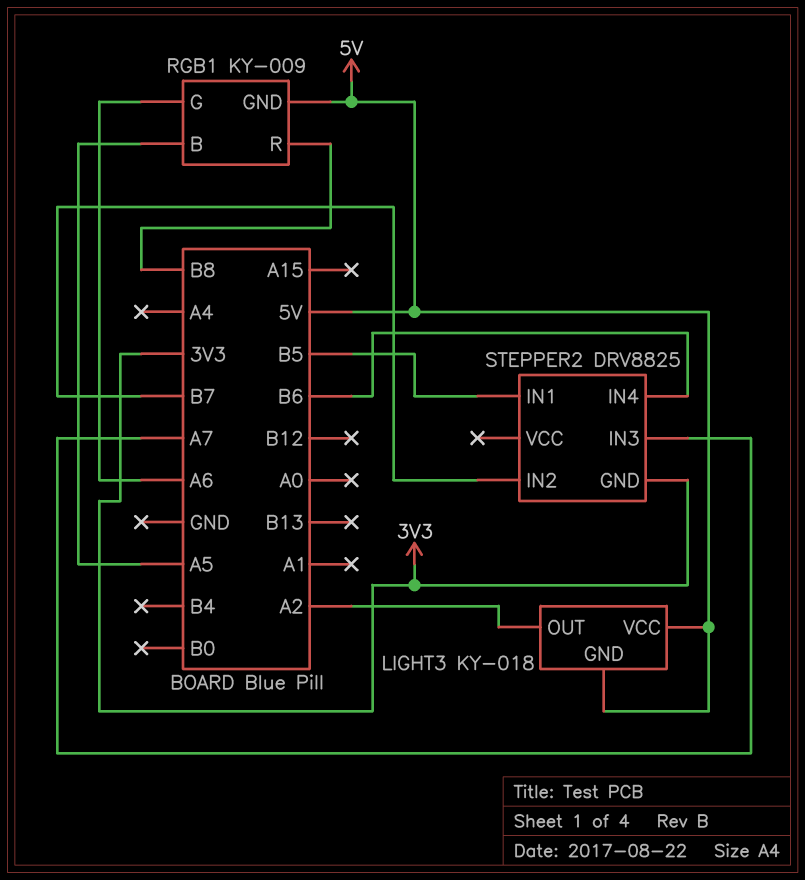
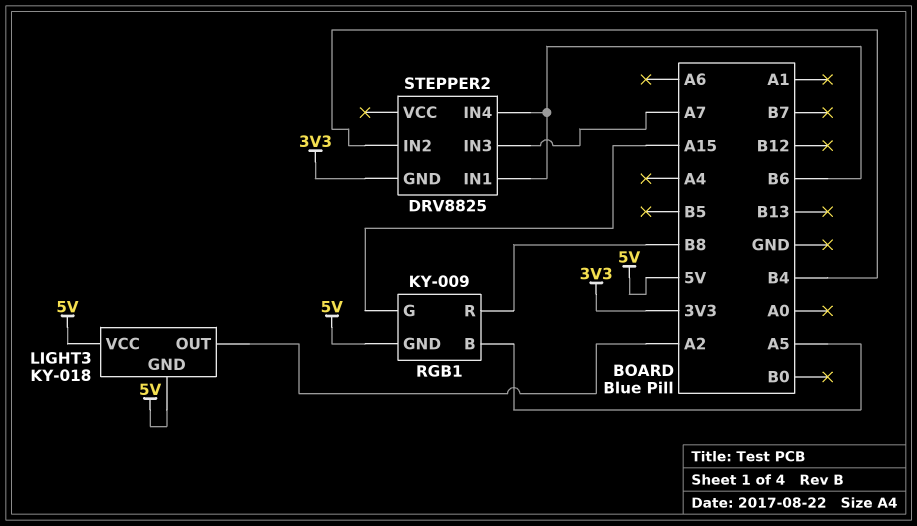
RGB1 pin G: A6 -> A15
STEPPER2 pin IN1: B5 -> B6
STEPPER2 pin IN2: B7 -> B4

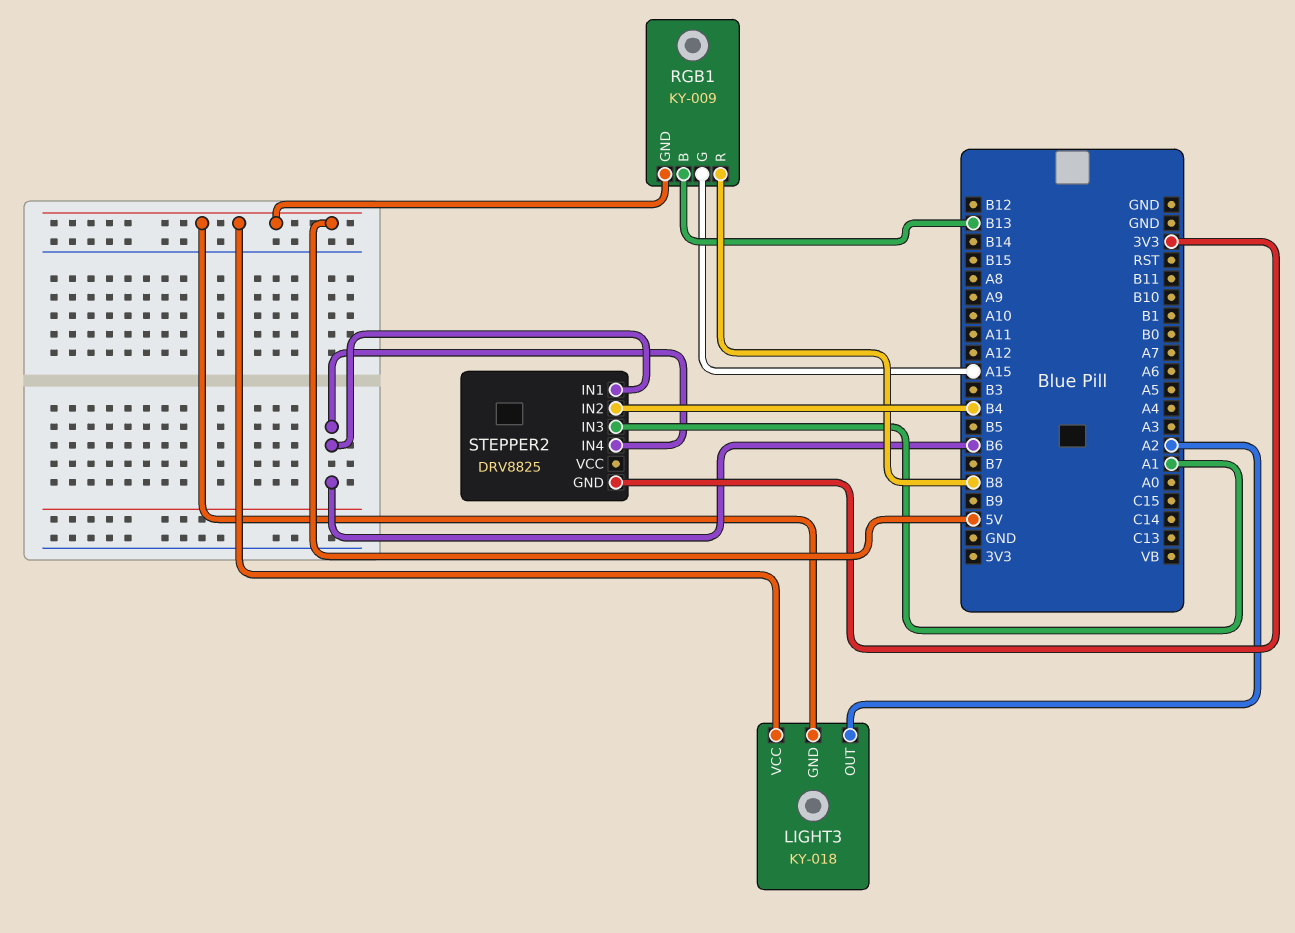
RGB1 pin B: A5 -> B13
STEPPER2 pin IN3: A7 -> A1

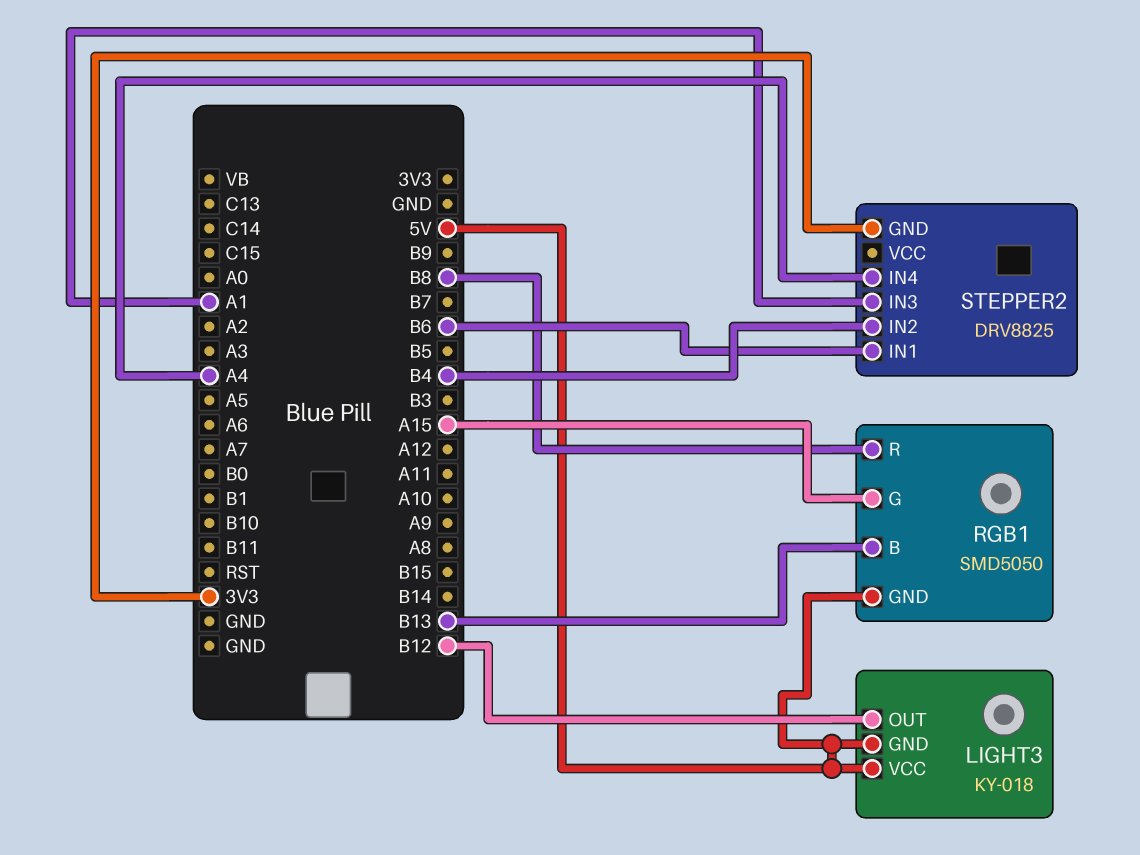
LIGHT3 pin OUT: A2 -> B12
RGB1: KY-009 -> SMD5050
STEPPER2 pin IN4: B6 -> A4

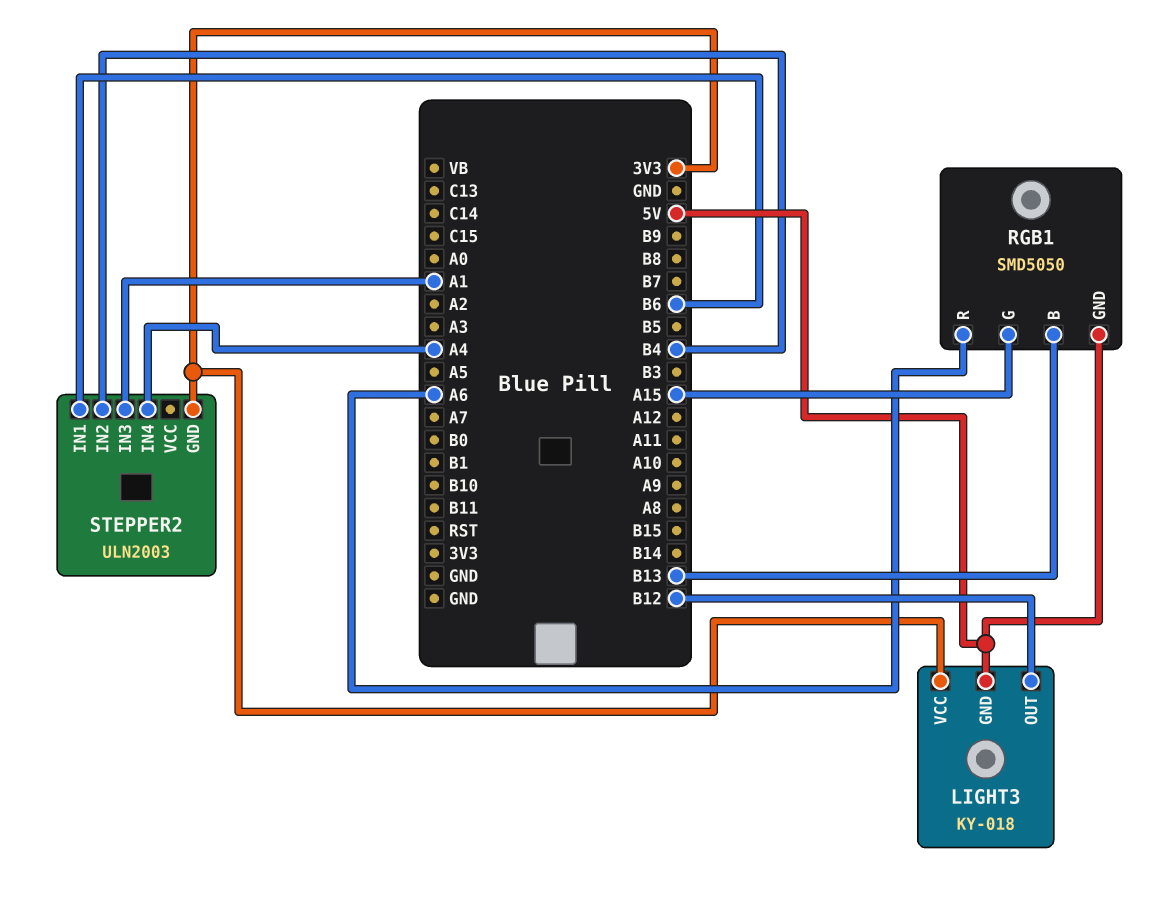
LIGHT3 pin VCC: 5V -> 3V3
RGB1 pin R: B8 -> A6
STEPPER2: DRV8825 -> ULN2003

